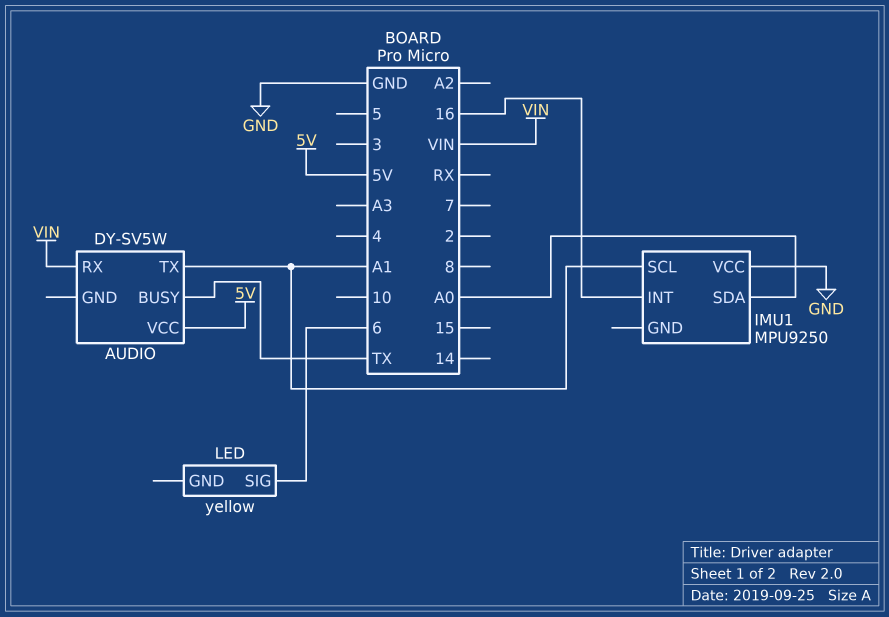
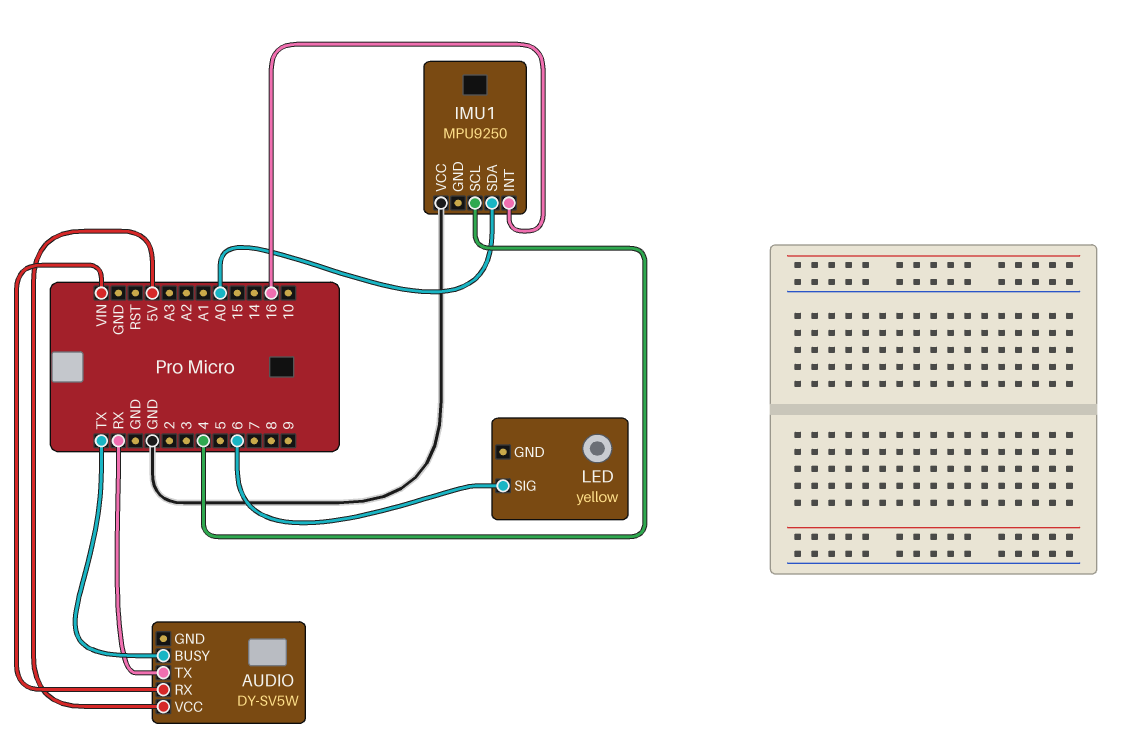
AUDIO pin TX: A1 -> RX
IMU1 pin SCL: A1 -> 4

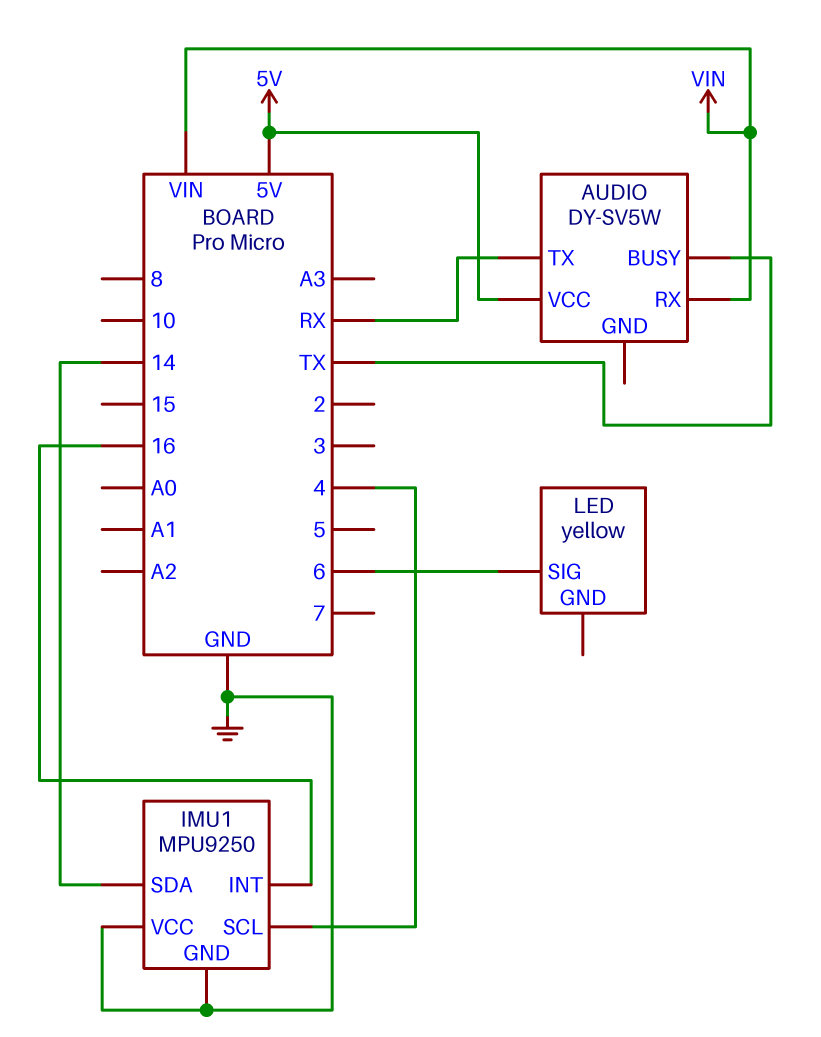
IMU1 pin GND: none -> GND
IMU1 pin SDA: A0 -> 14

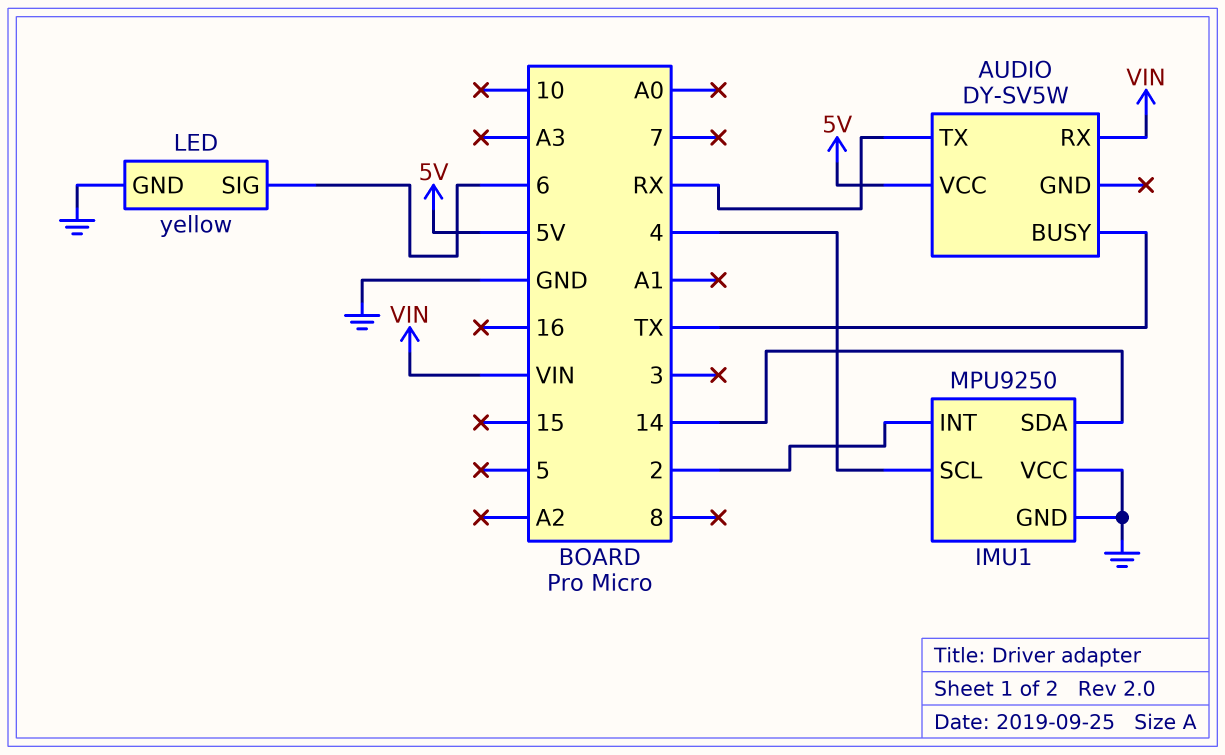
IMU1 pin INT: 16 -> 2
LED pin GND: none -> GND

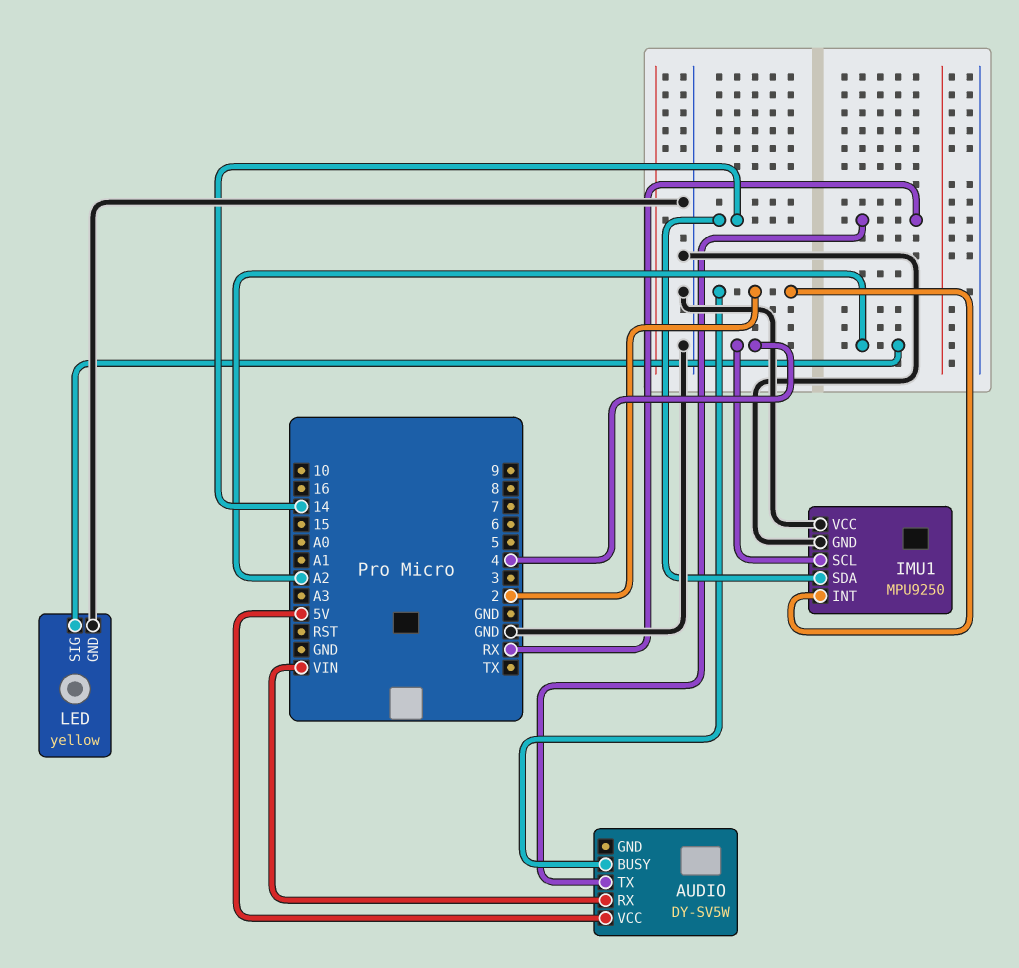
AUDIO pin BUSY: TX -> 2
LED pin SIG: 6 -> A2

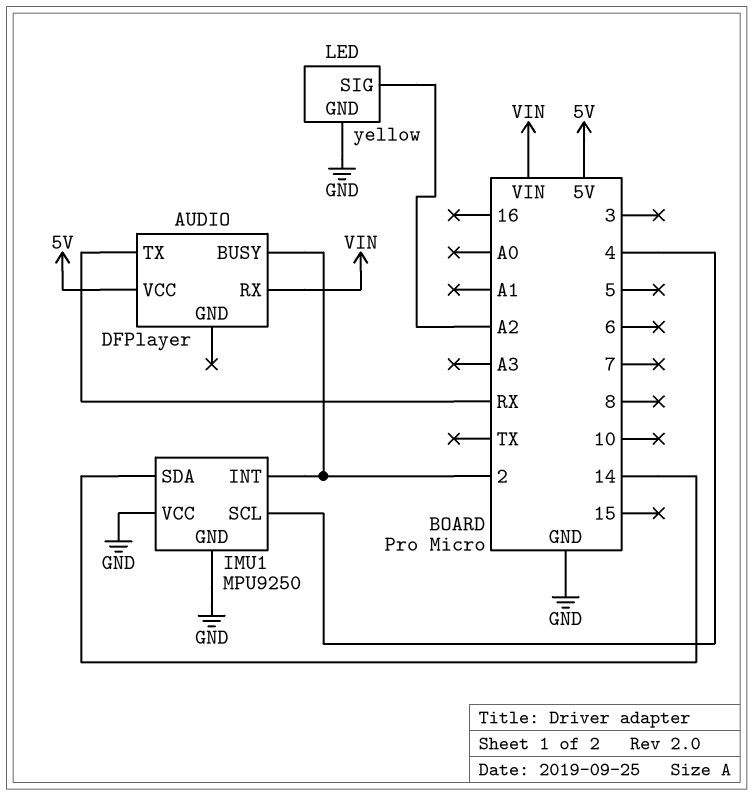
AUDIO: DY-SV5W -> DFPlayer

